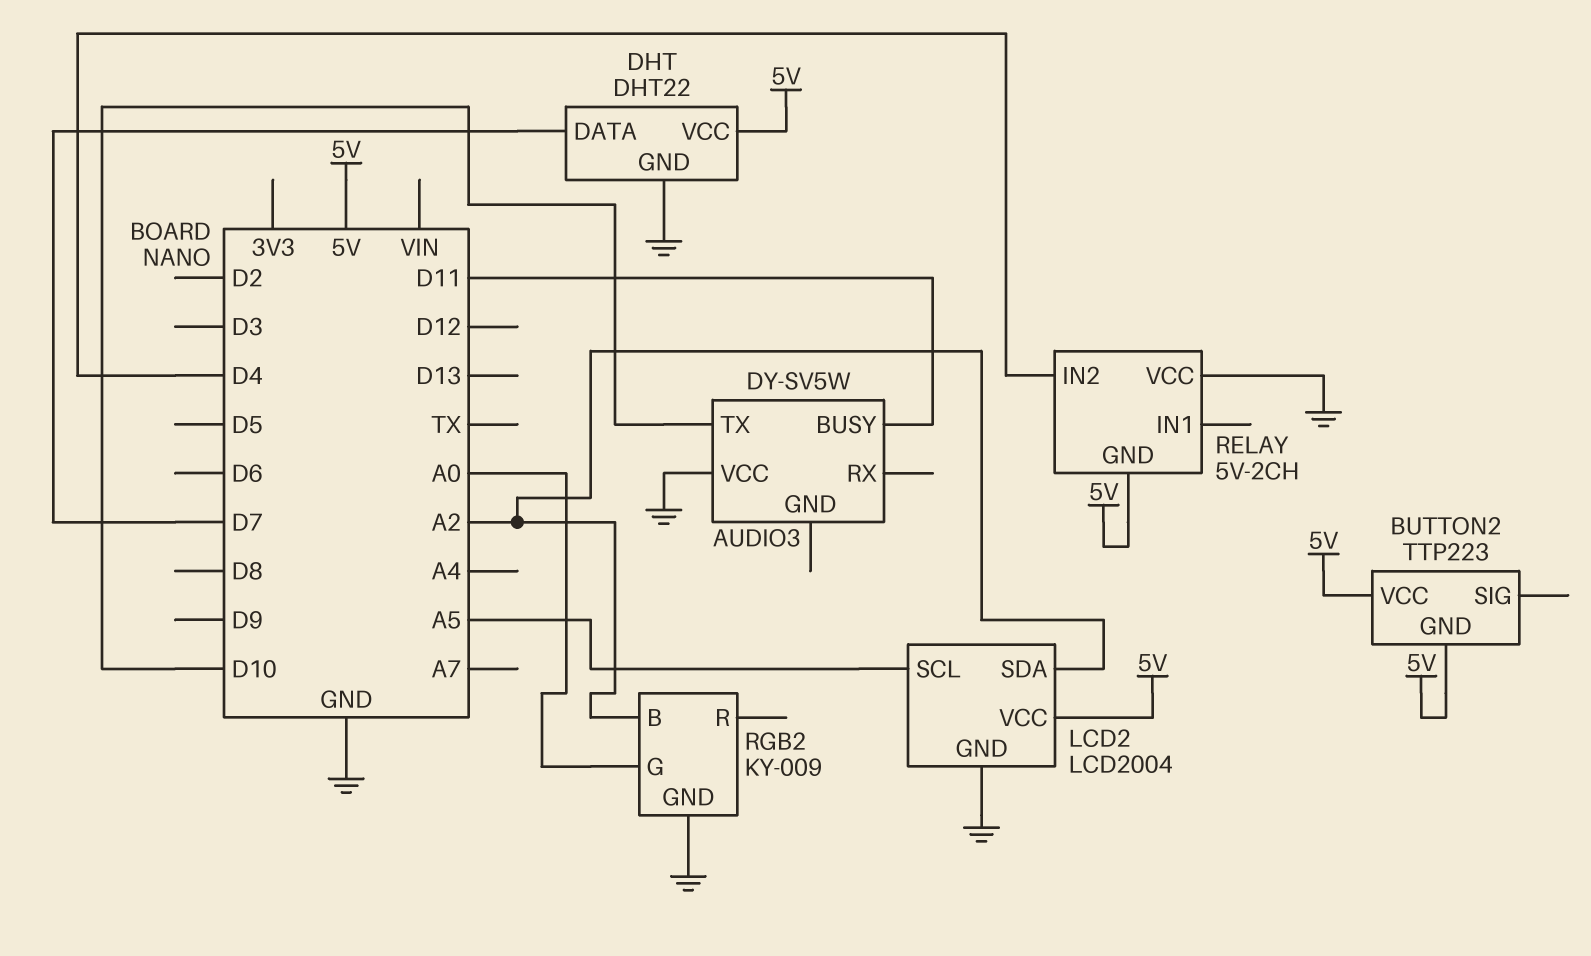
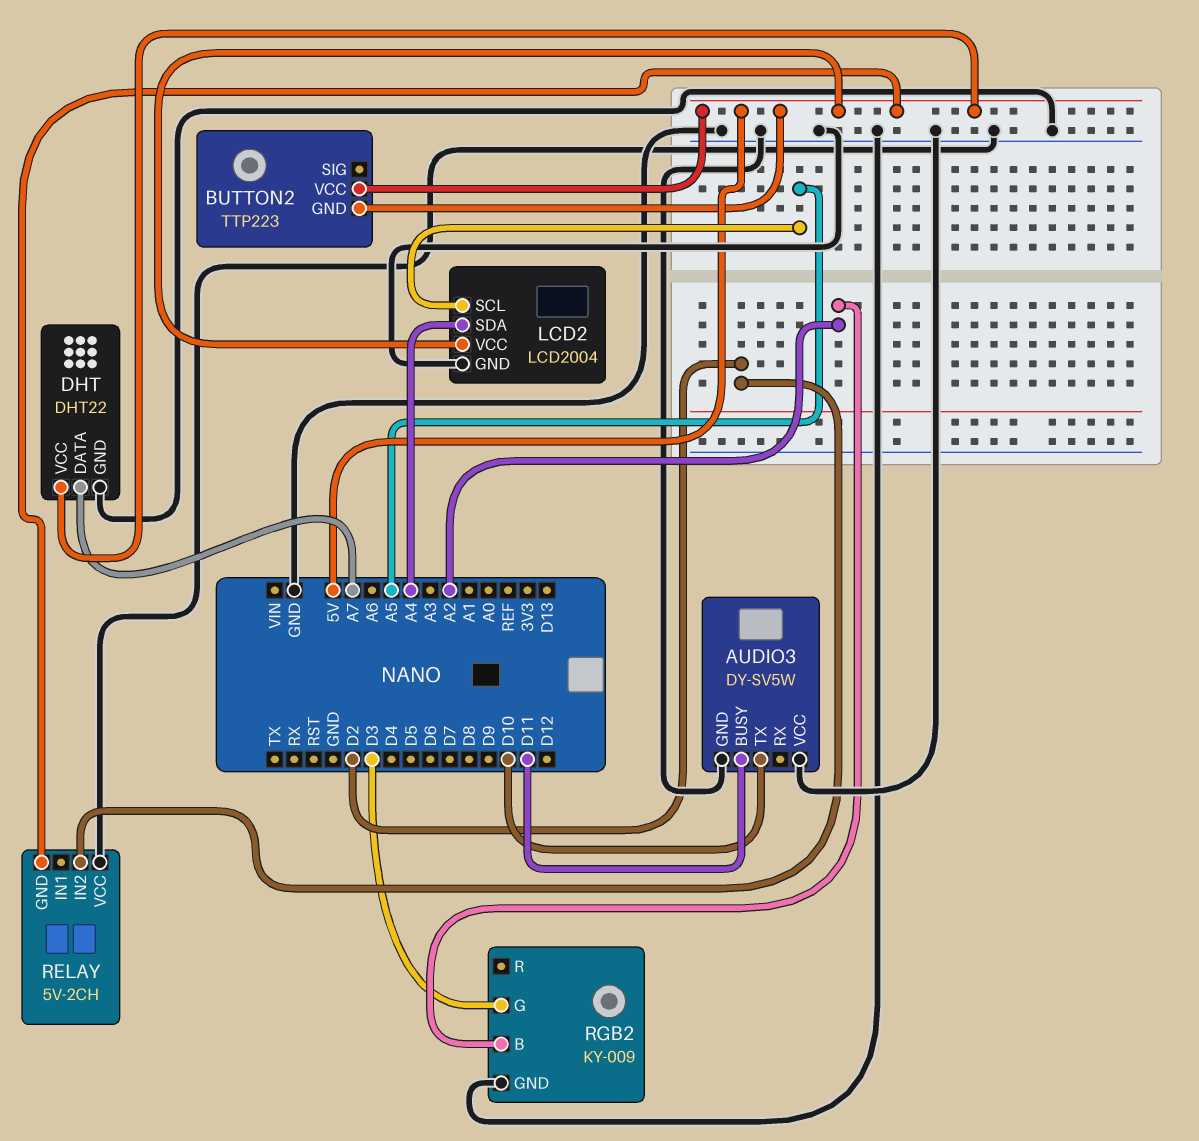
AUDIO3 pin GND: none -> GND
DHT pin DATA: D7 -> A7
LCD2 pin SDA: A2 -> A4
RELAY pin IN2: D4 -> D2
RGB2 pin G: A0 -> D3

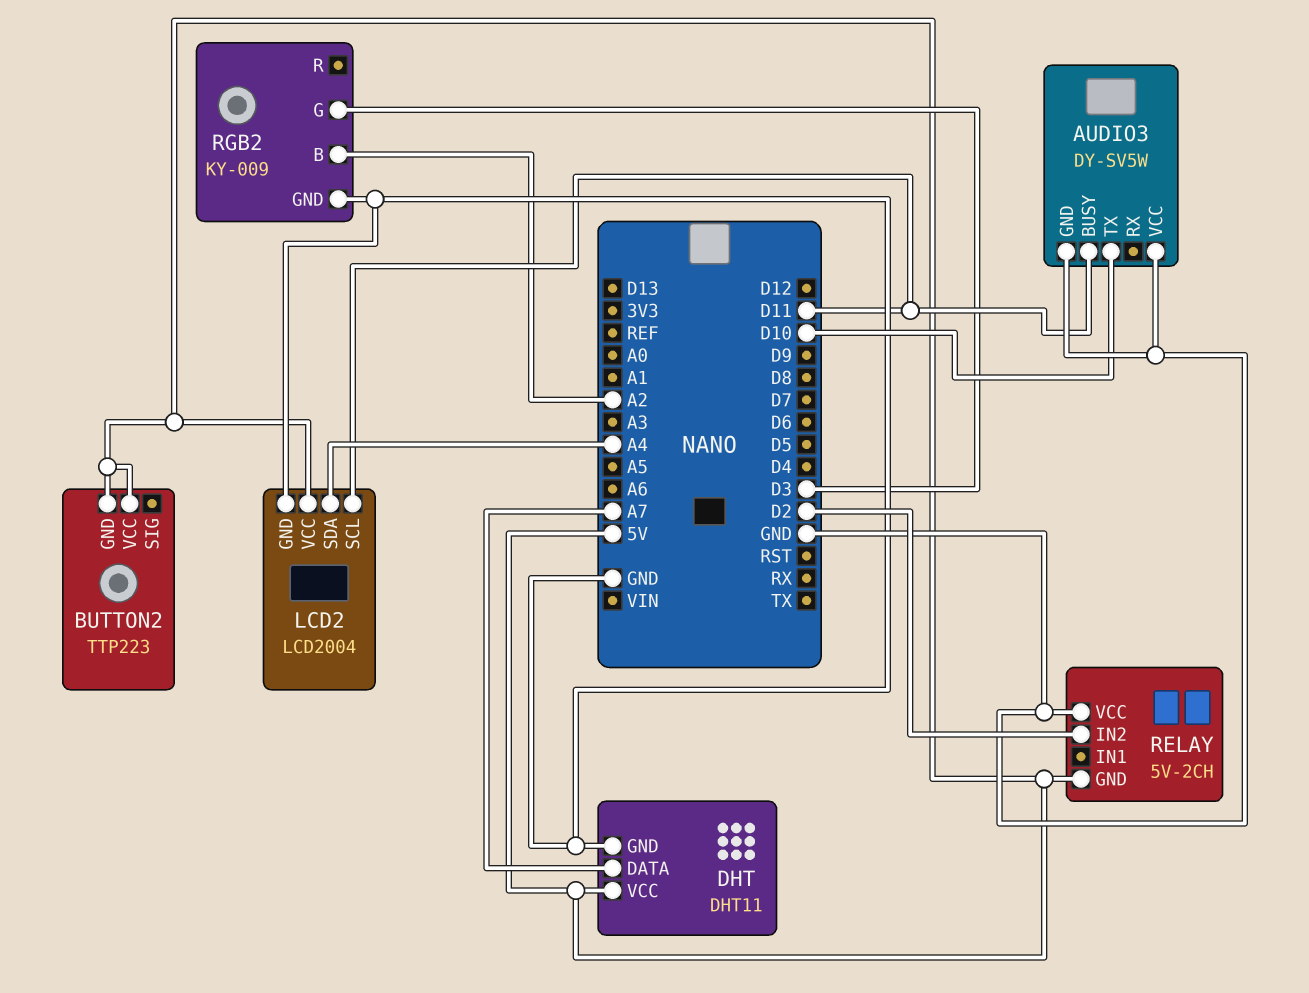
DHT: DHT22 -> DHT11
LCD2 pin SCL: A5 -> D11

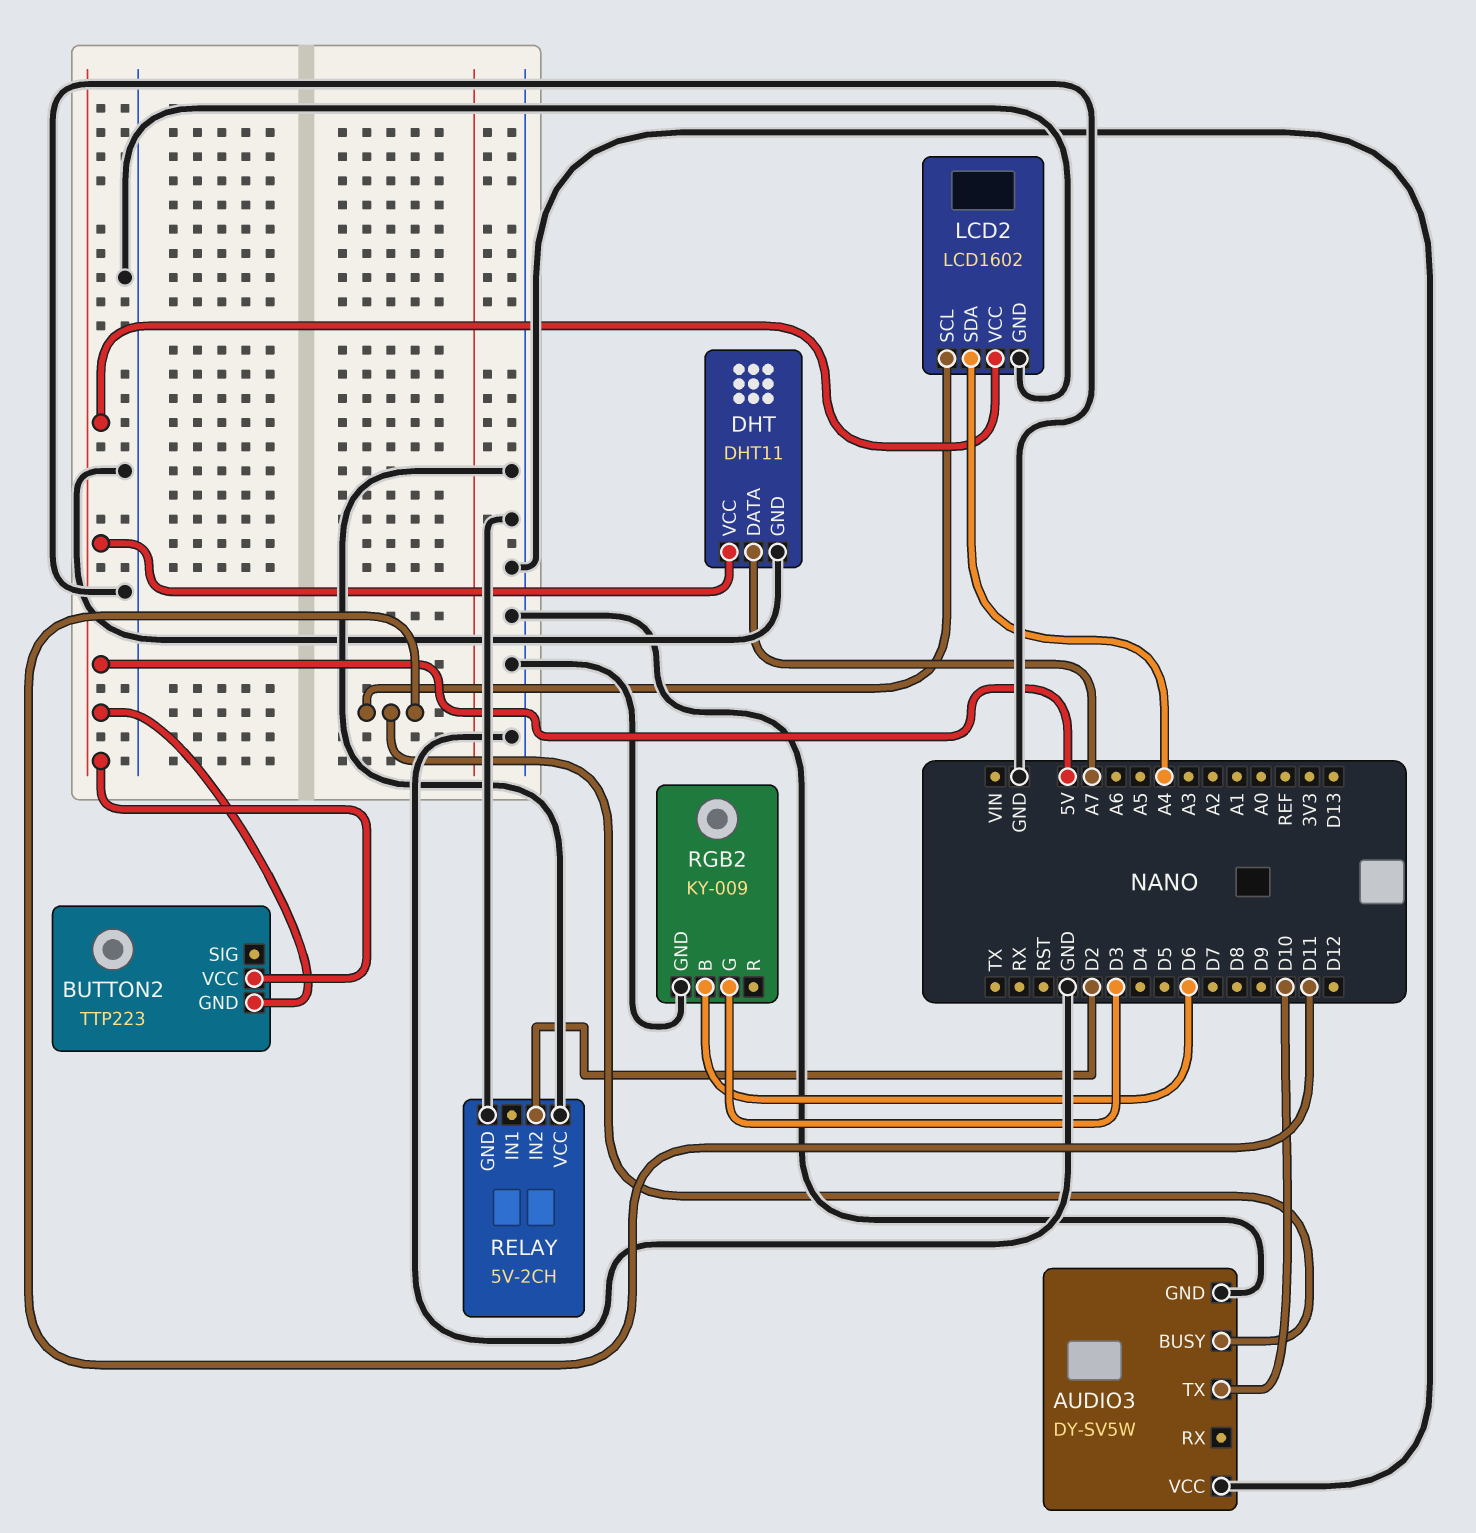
LCD2: LCD2004 -> LCD1602
RELAY pin GND: 5V -> GND
RGB2 pin B: A2 -> D6

